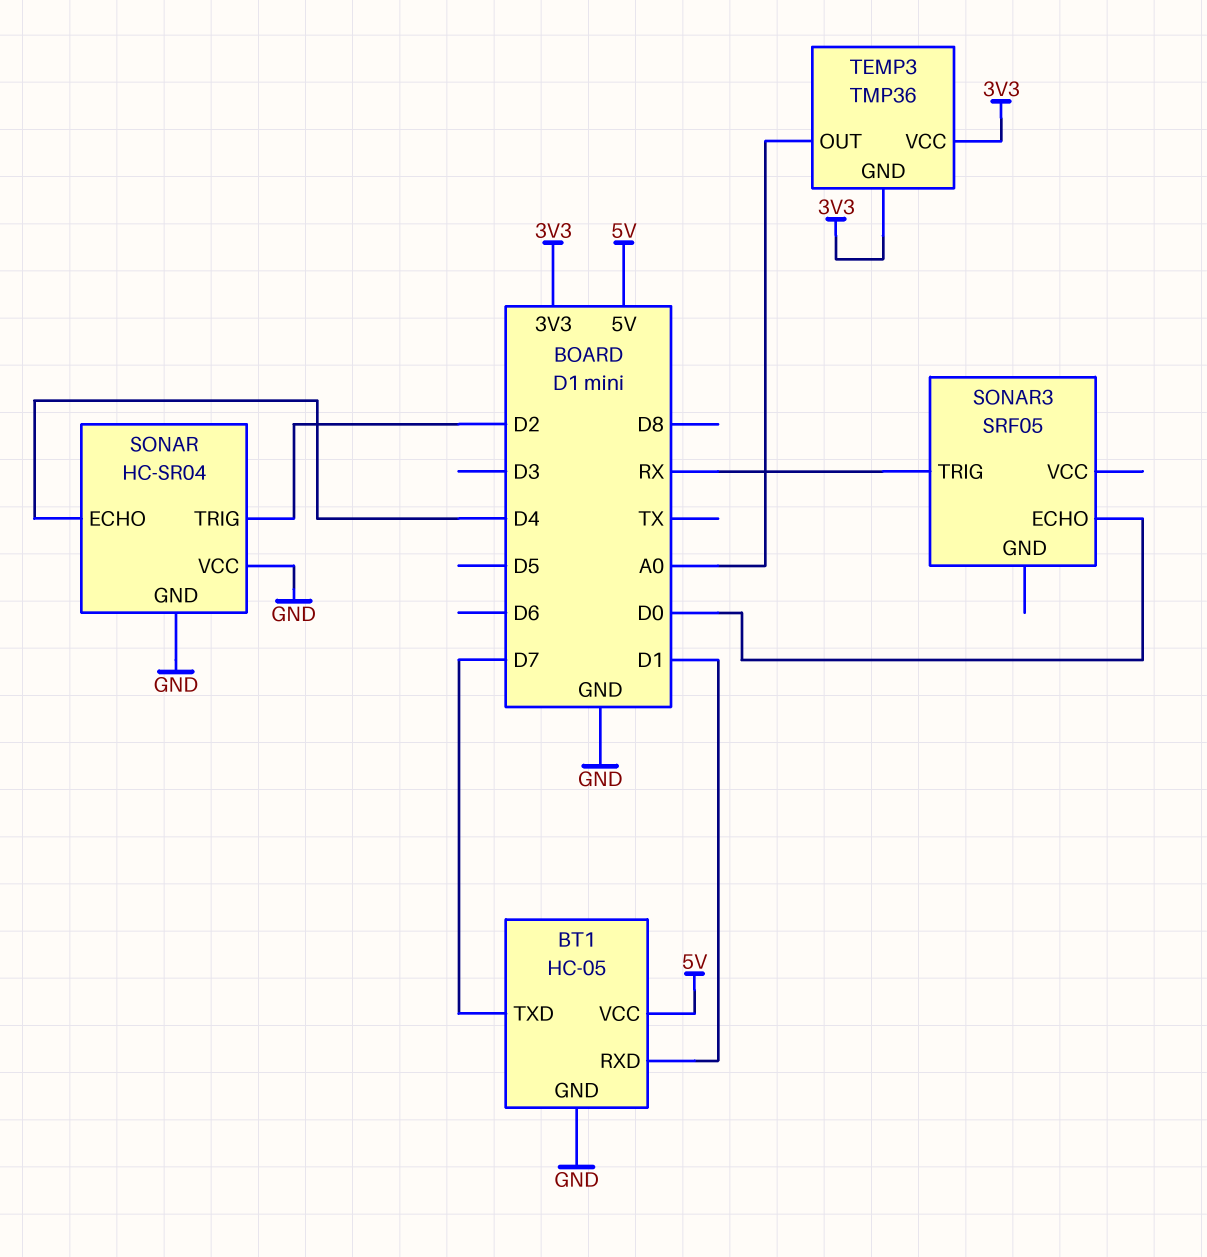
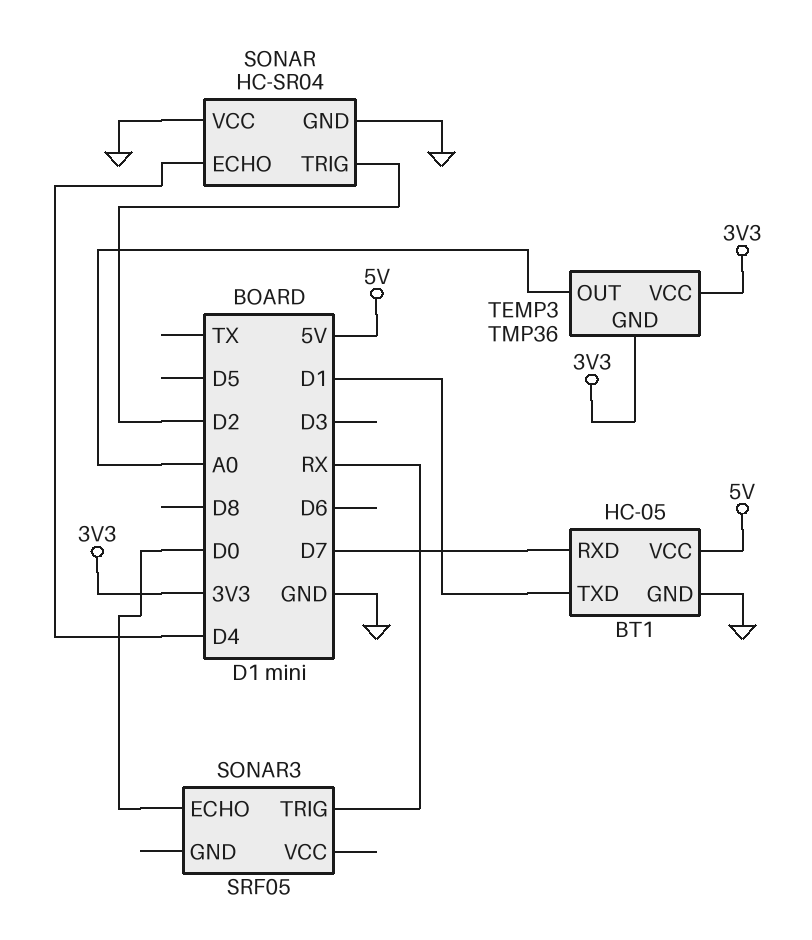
BT1 pin RXD: D1 -> D7
BT1 pin TXD: D7 -> D1

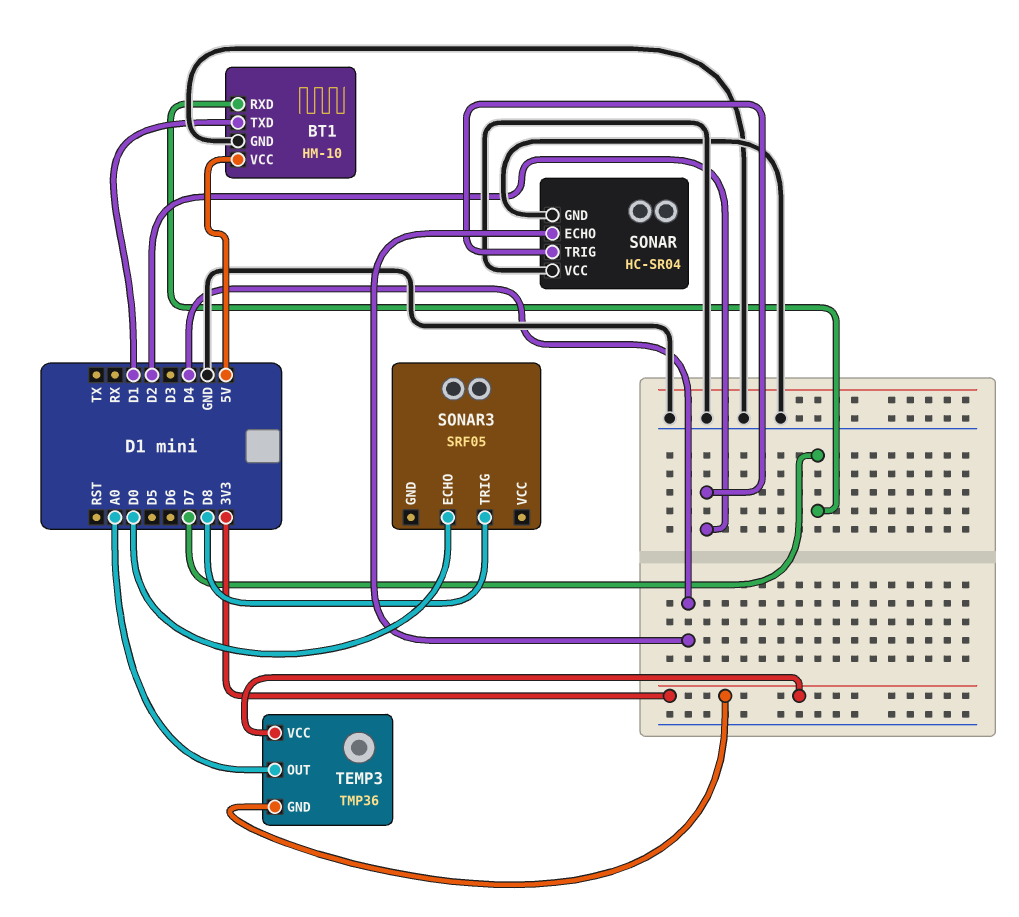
BT1: HC-05 -> HM-10
SONAR3 pin TRIG: RX -> D8

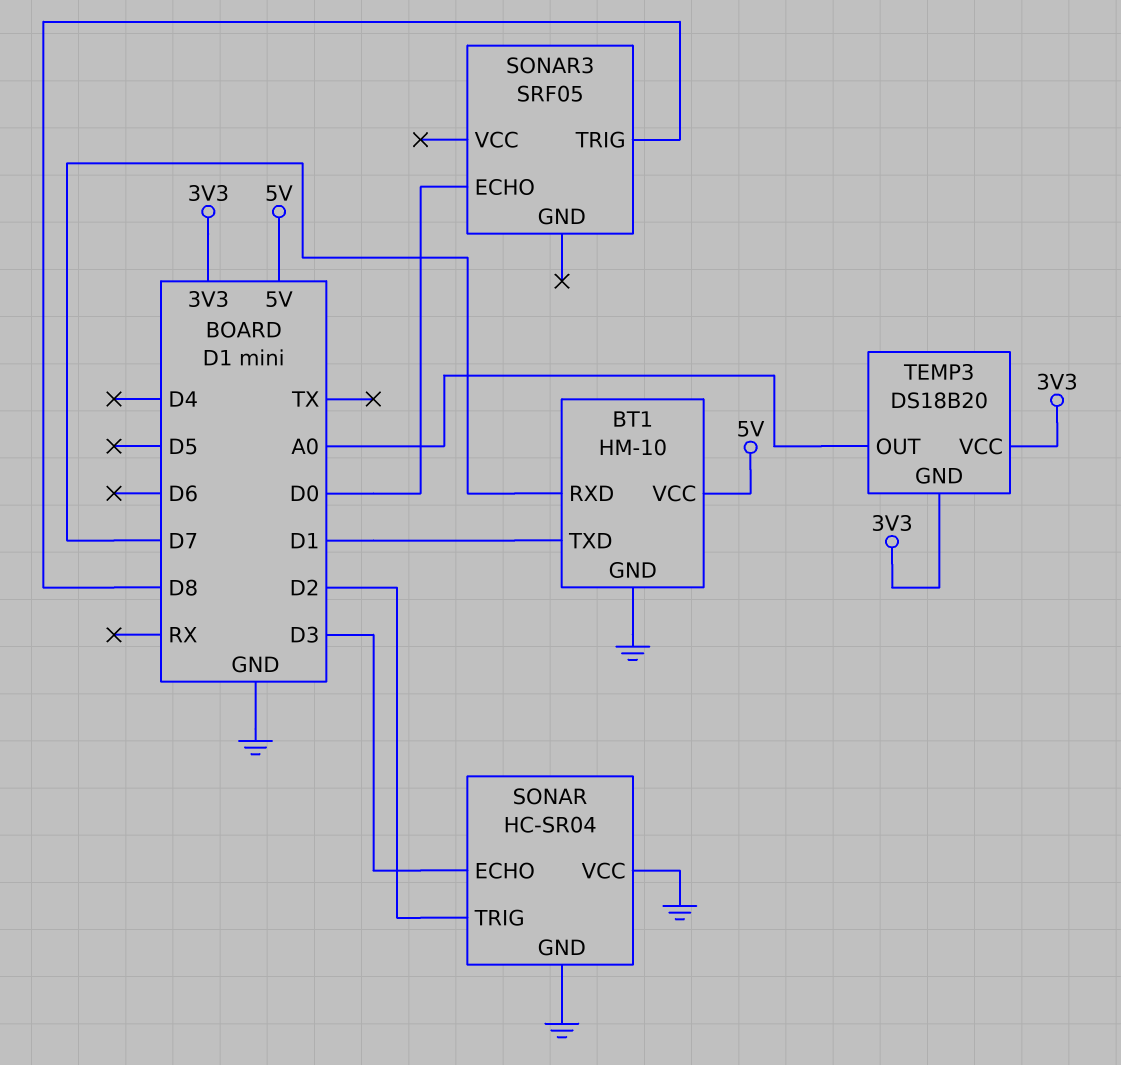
SONAR pin ECHO: D4 -> D3
TEMP3: TMP36 -> DS18B20

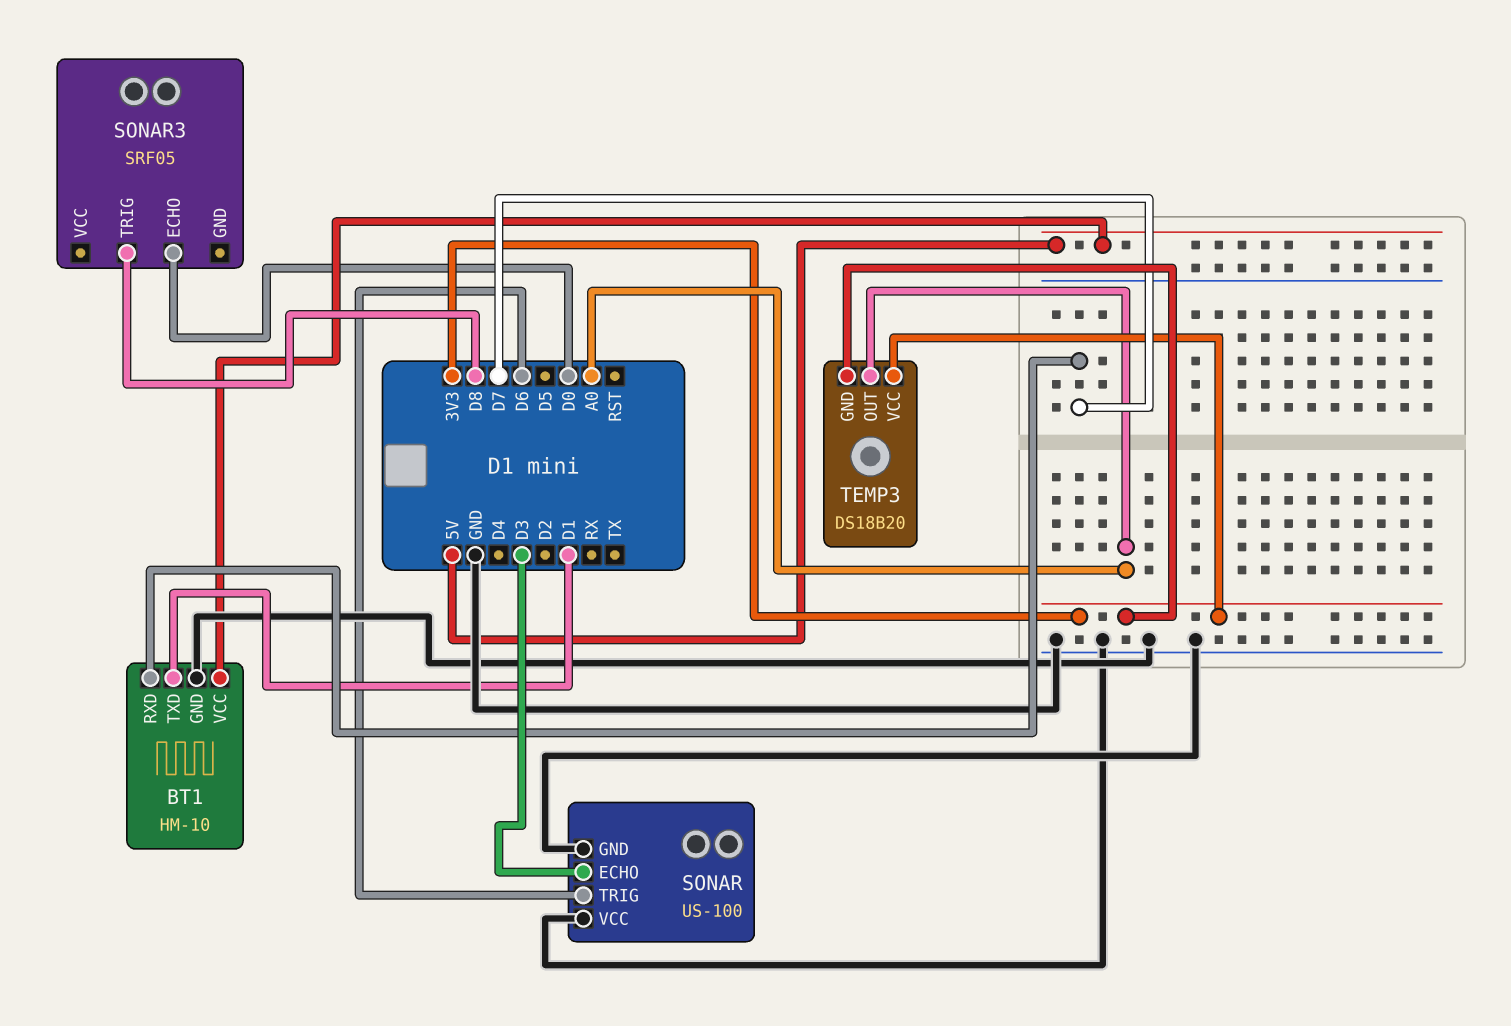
SONAR: HC-SR04 -> US-100
SONAR pin TRIG: D2 -> D6

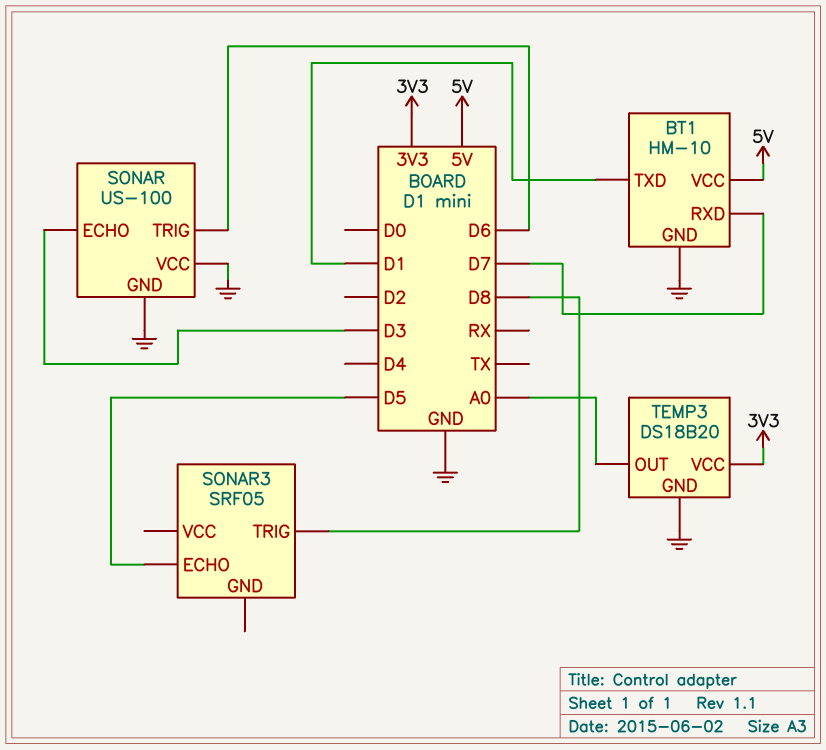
SONAR3 pin ECHO: D0 -> D5
TEMP3 pin GND: 3V3 -> GND

